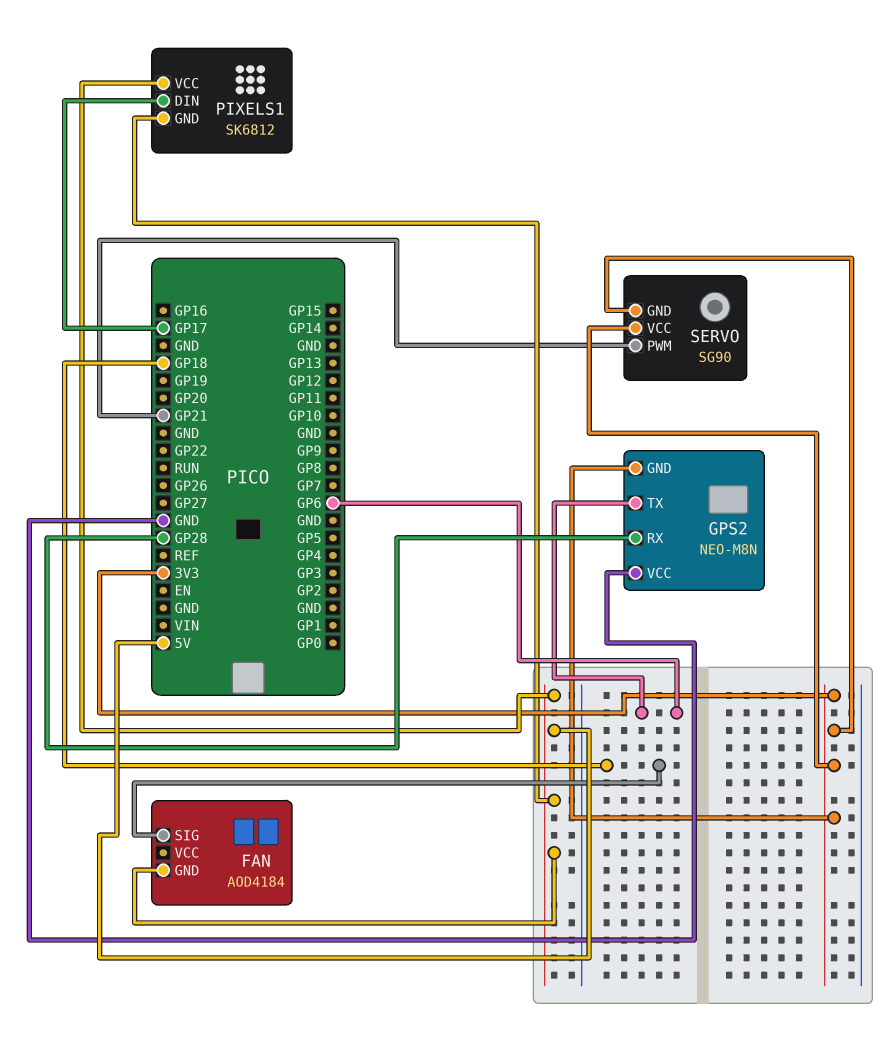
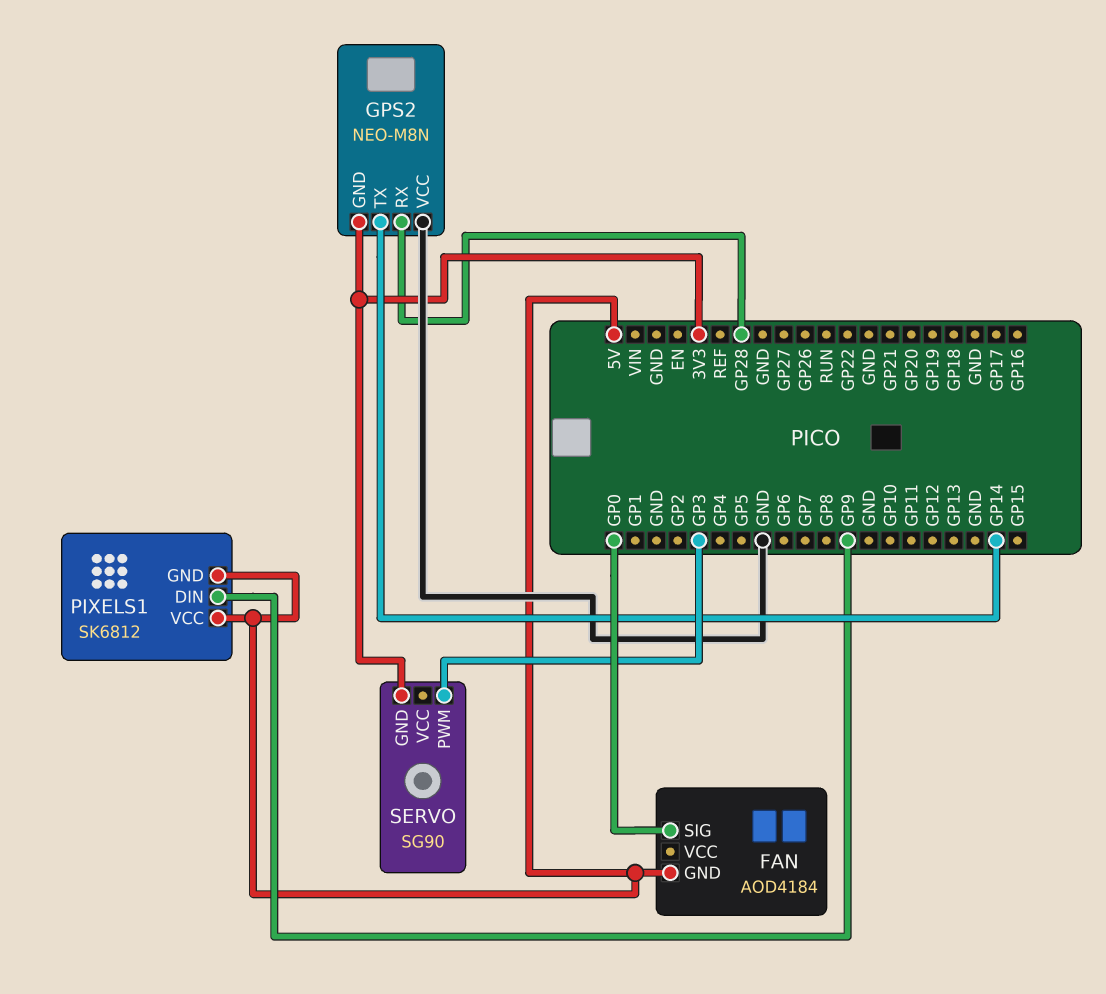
FAN pin SIG: GP18 -> GP0
GPS2 pin TX: GP6 -> GP14
PIXELS1 pin DIN: GP17 -> GP9
SERVO pin PWM: GP21 -> GP3
SERVO pin VCC: 3V3 -> none

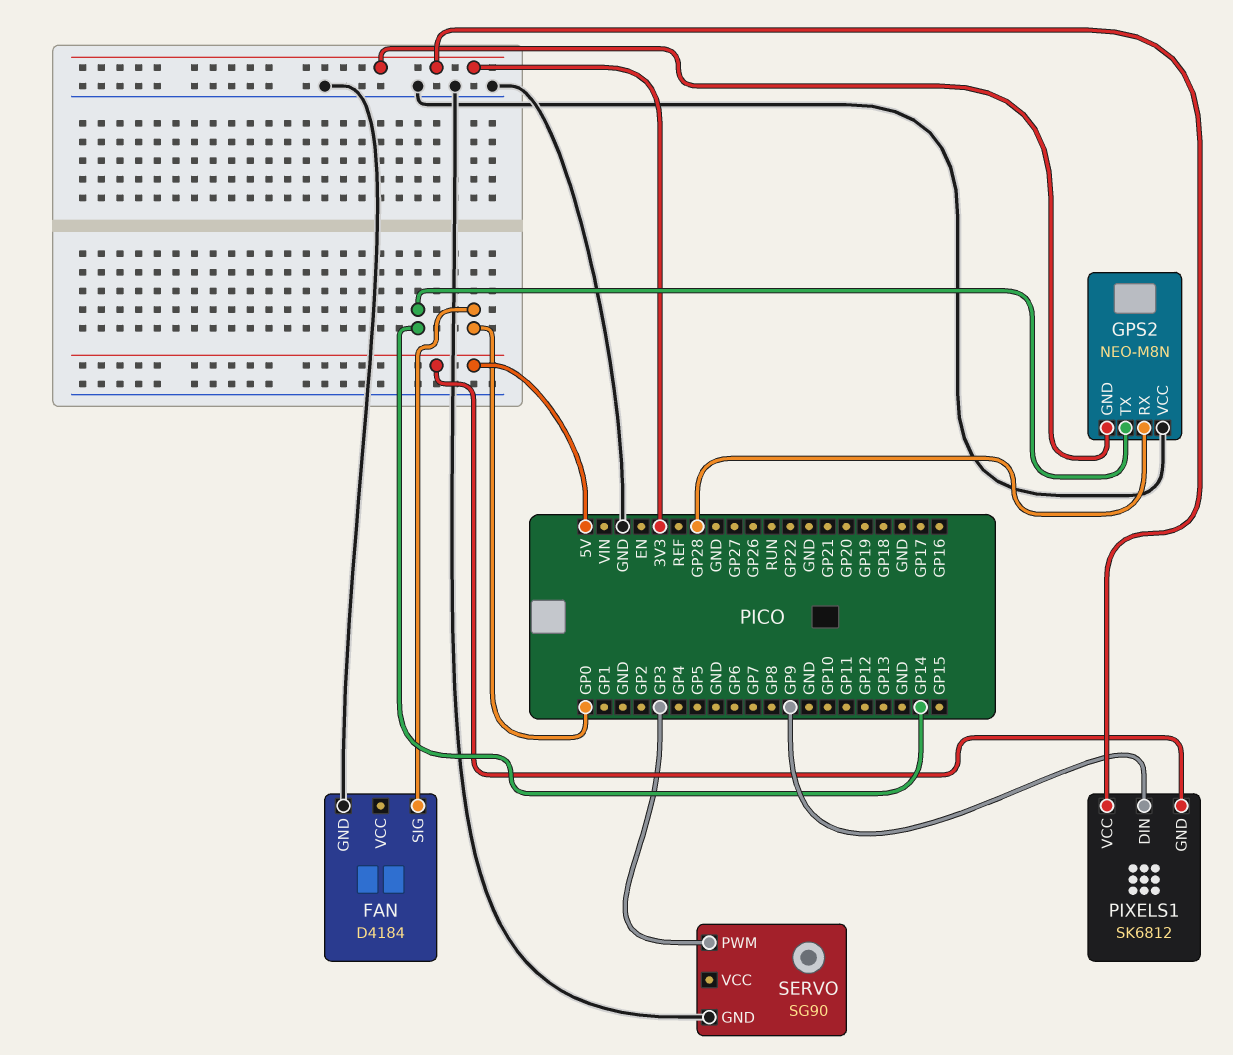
FAN: AOD4184 -> D4184
FAN pin GND: 5V -> GND
PIXELS1 pin VCC: 5V -> 3V3
SERVO pin GND: 3V3 -> GND

